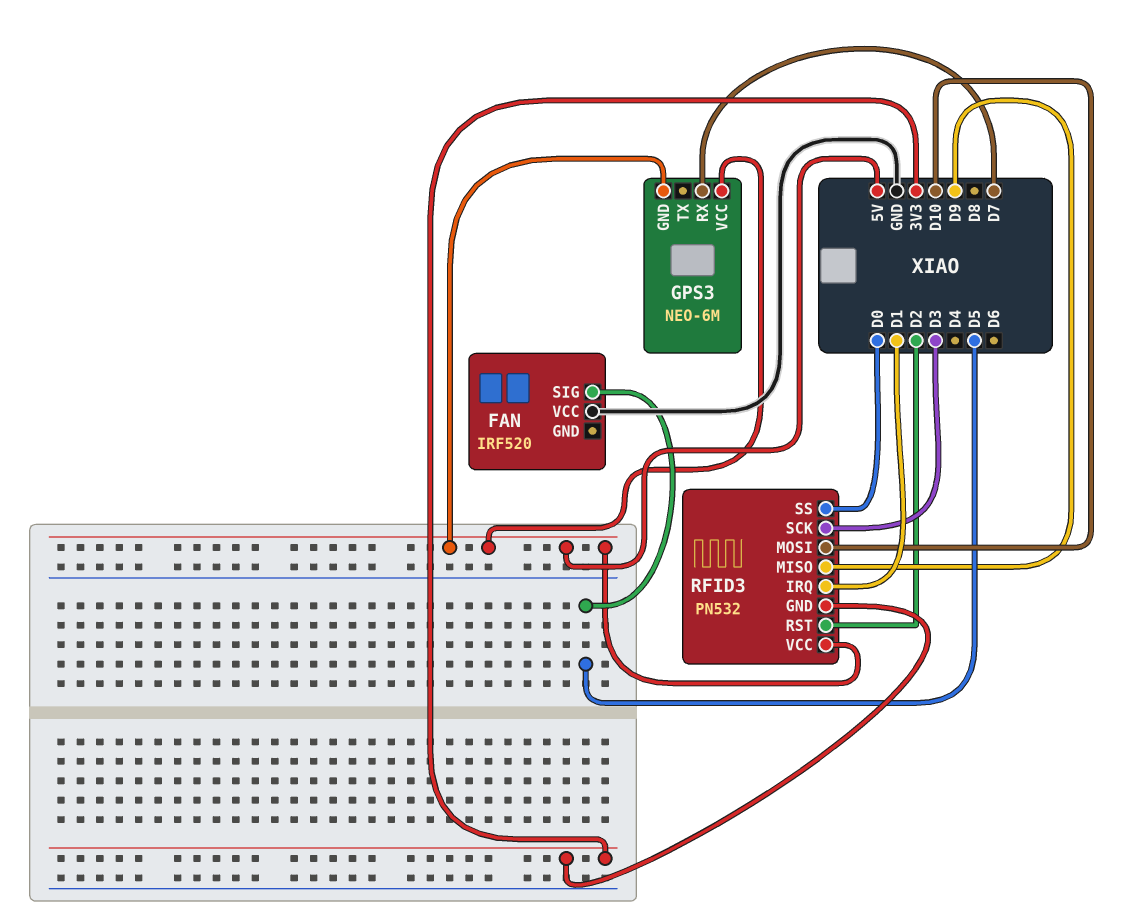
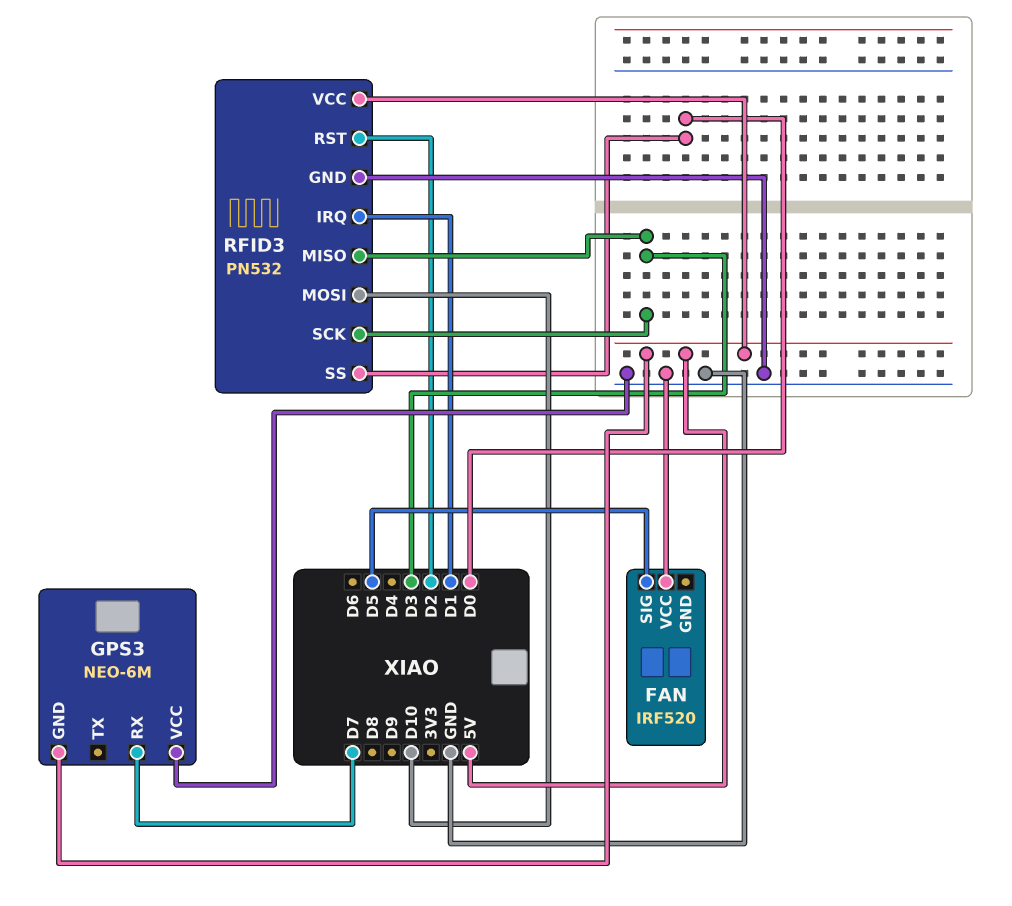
GPS3 pin VCC: 5V -> GND
RFID3 pin GND: 3V3 -> GND
RFID3 pin MISO: D9 -> D3

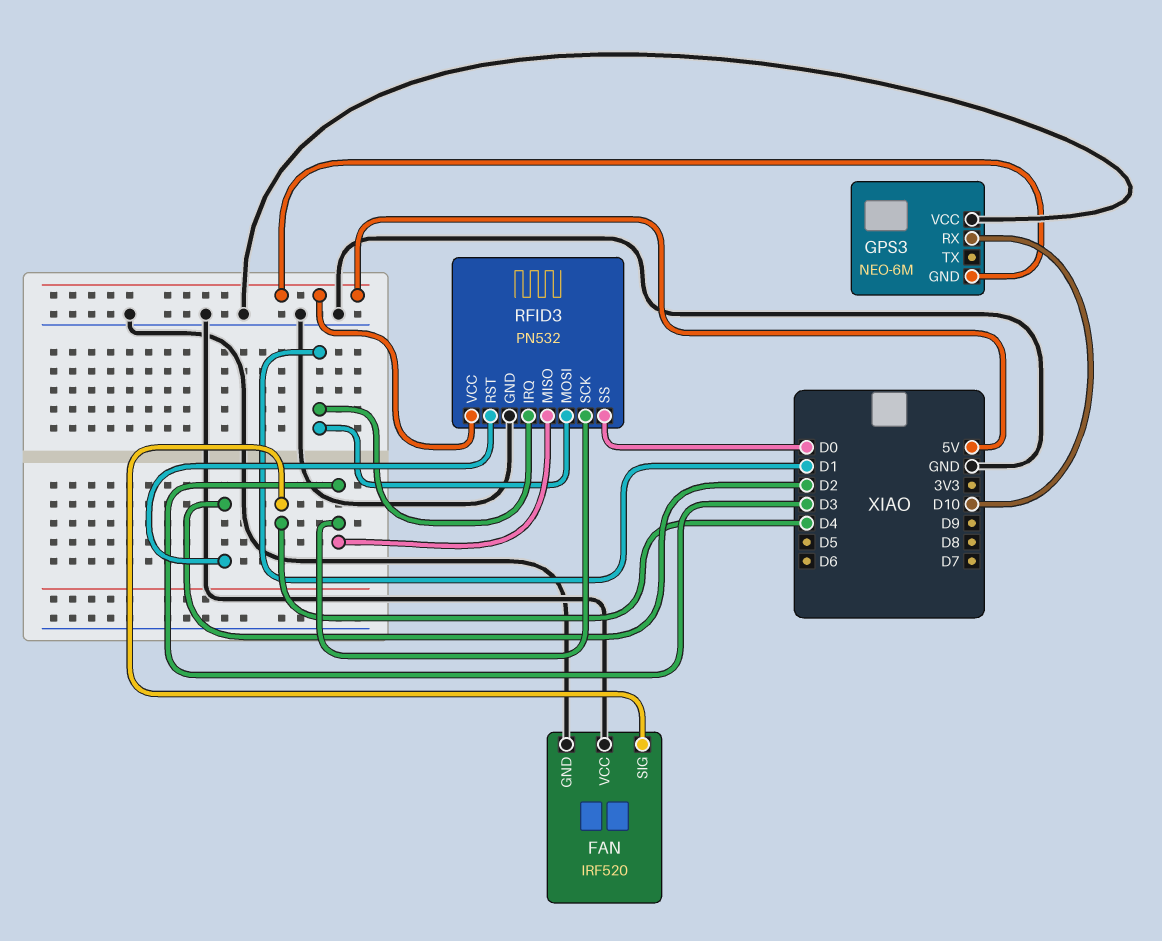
FAN pin GND: none -> GND
FAN pin SIG: D5 -> D4
GPS3 pin RX: D7 -> D10
RFID3 pin MOSI: D10 -> D1

